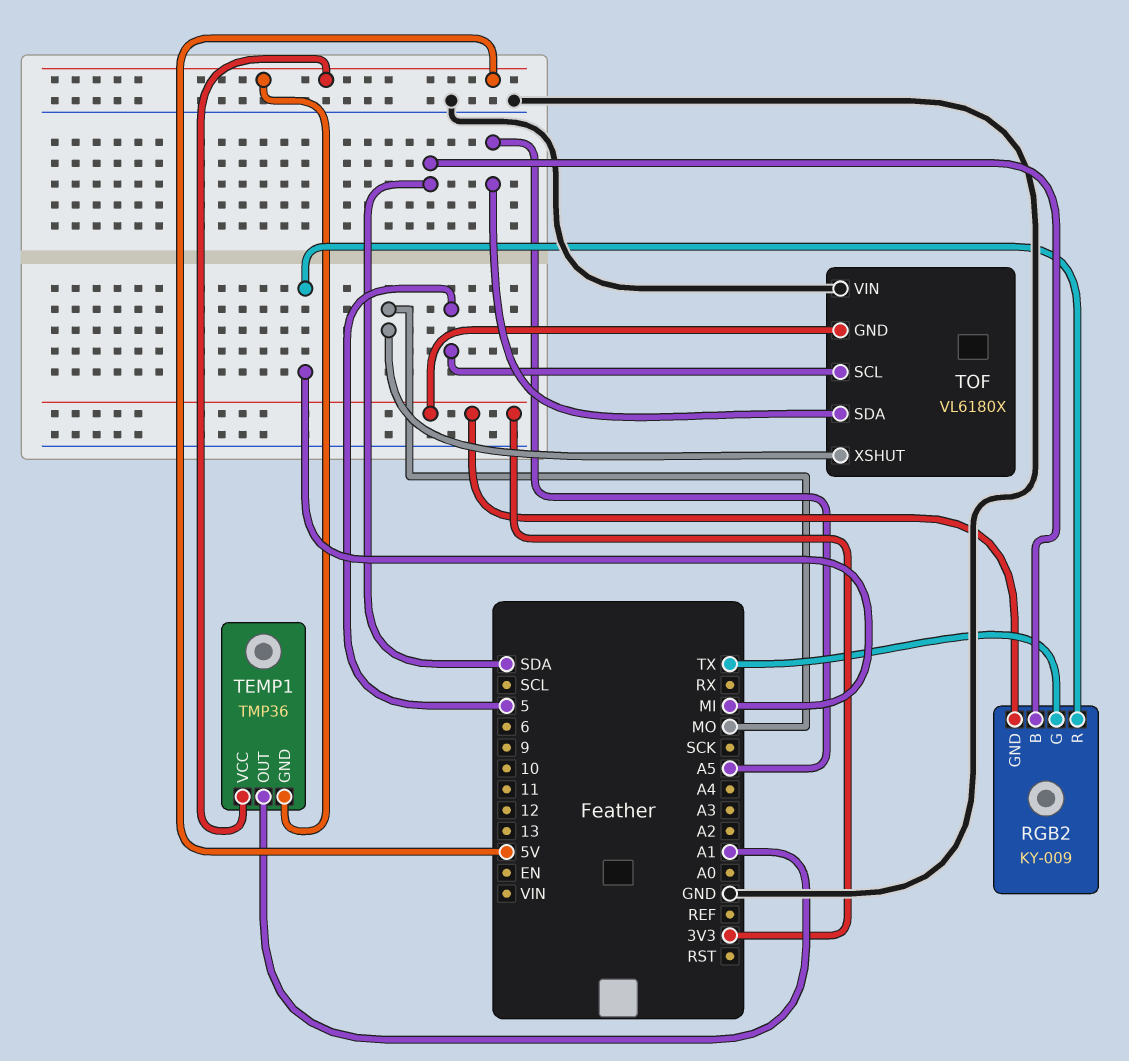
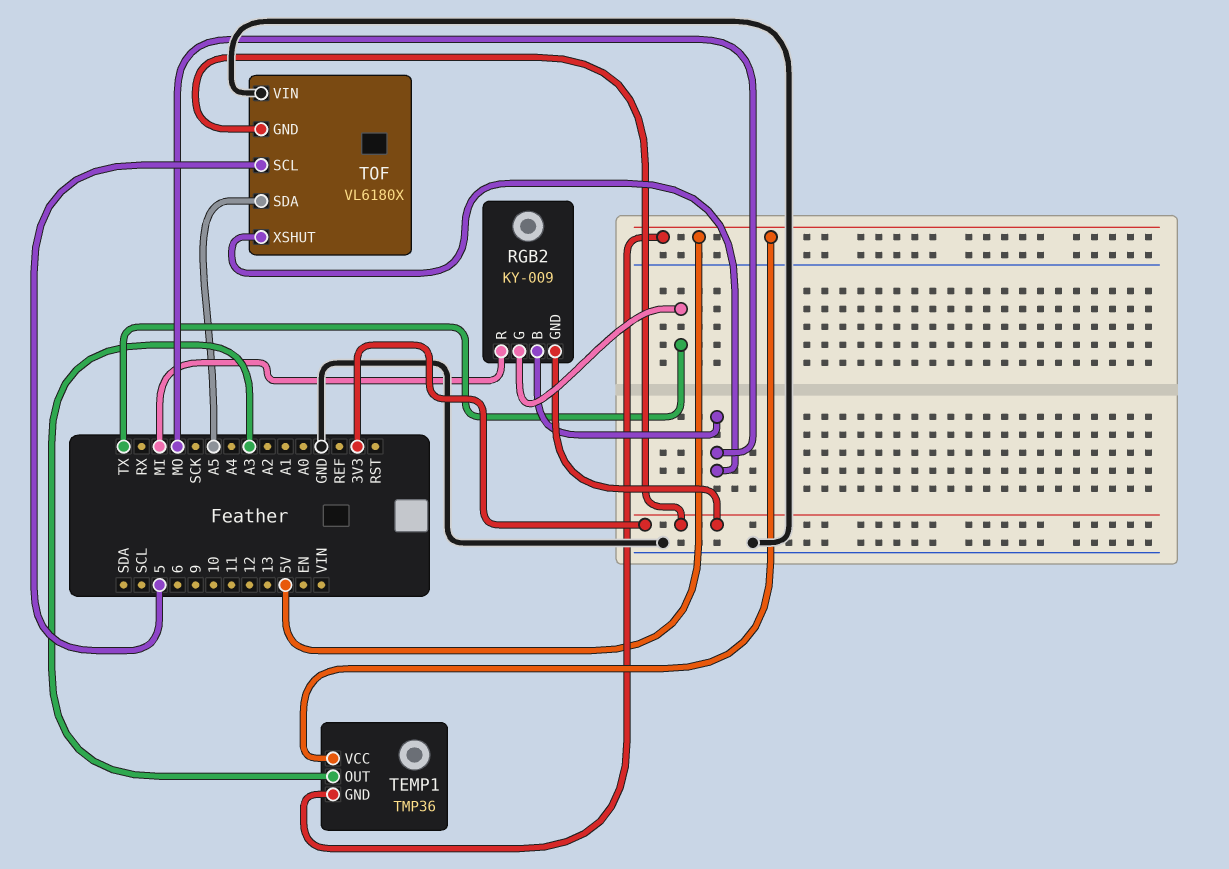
RGB2 pin B: SDA -> MO
TEMP1 pin OUT: A1 -> A3

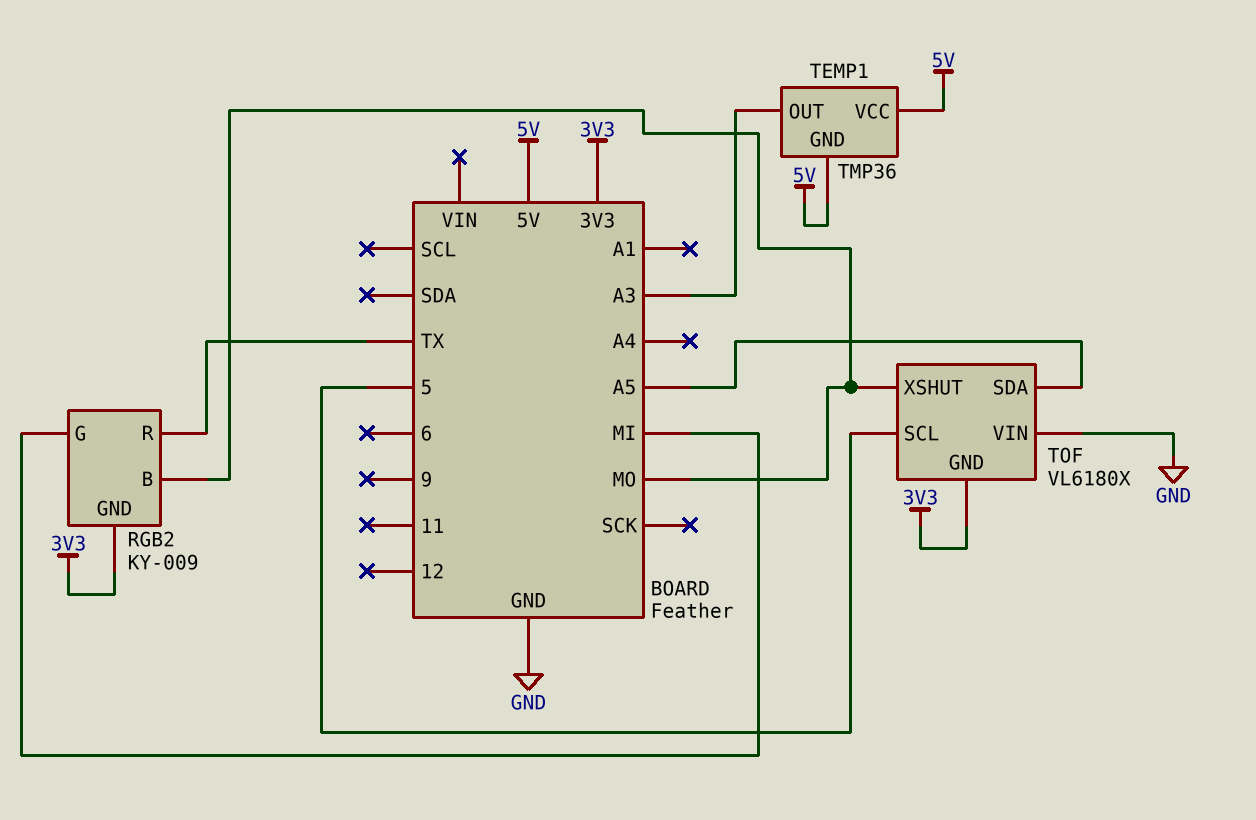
RGB2 pin G: TX -> MI
RGB2 pin R: MI -> TX

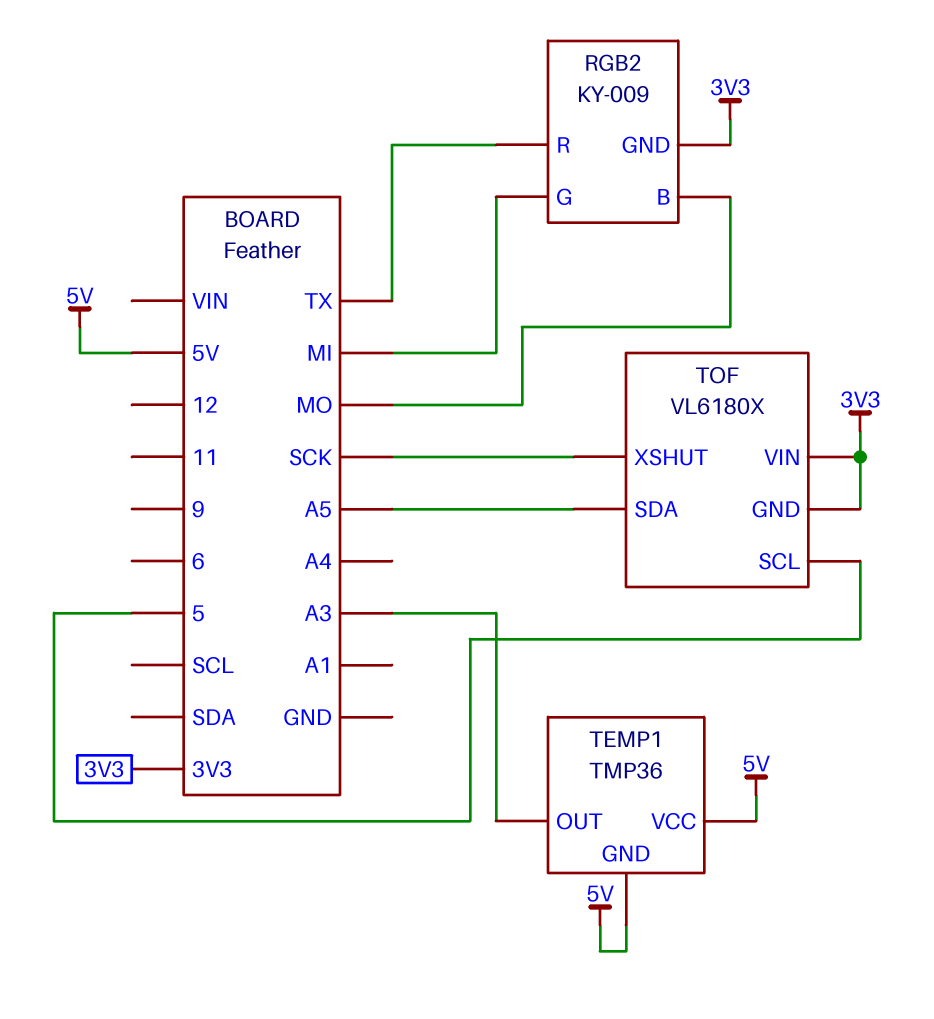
TOF pin VIN: GND -> 3V3
TOF pin XSHUT: MO -> SCK

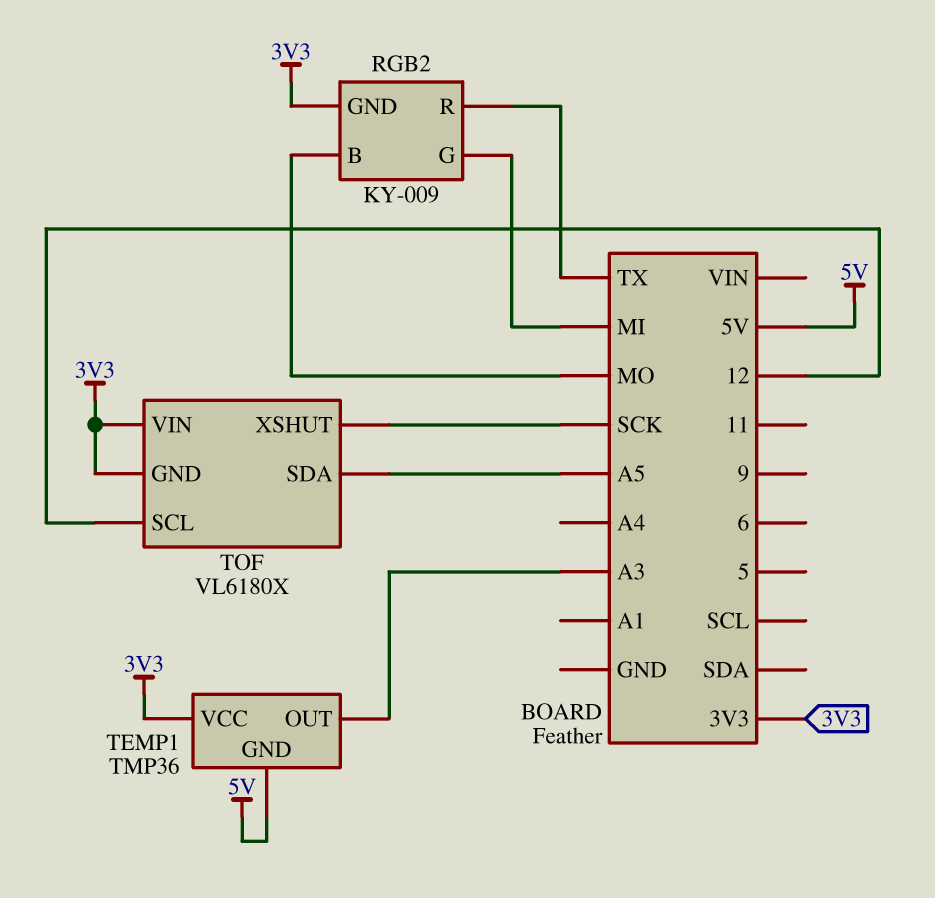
TEMP1 pin VCC: 5V -> 3V3
TOF pin SCL: 5 -> 12

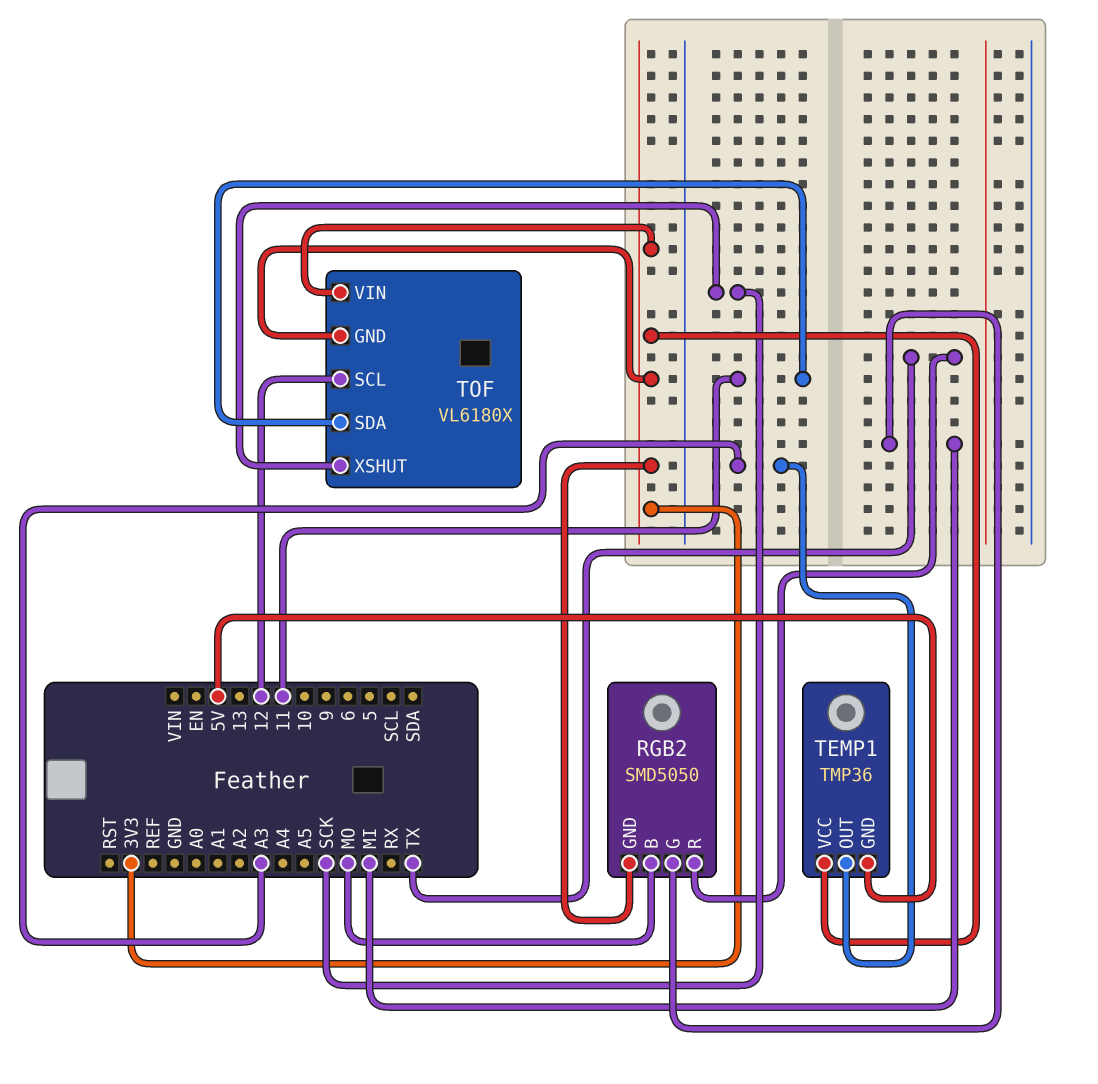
RGB2: KY-009 -> SMD5050
TOF pin SDA: A5 -> 11

